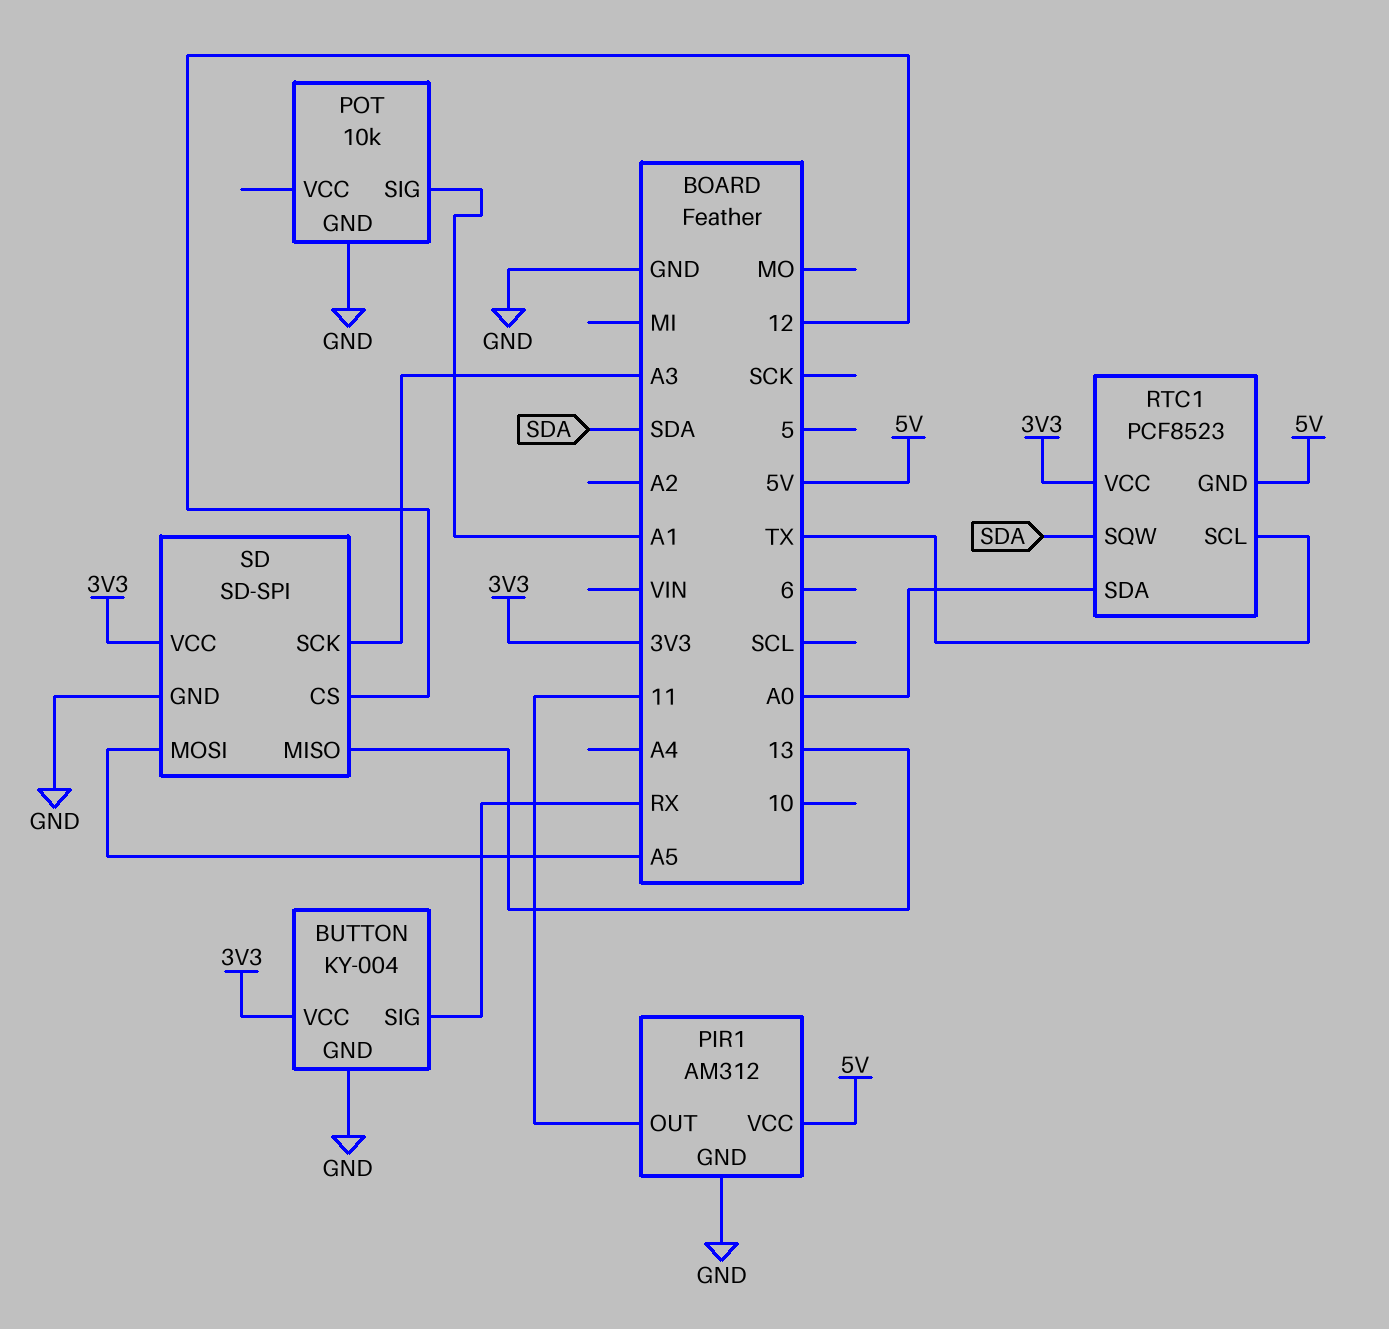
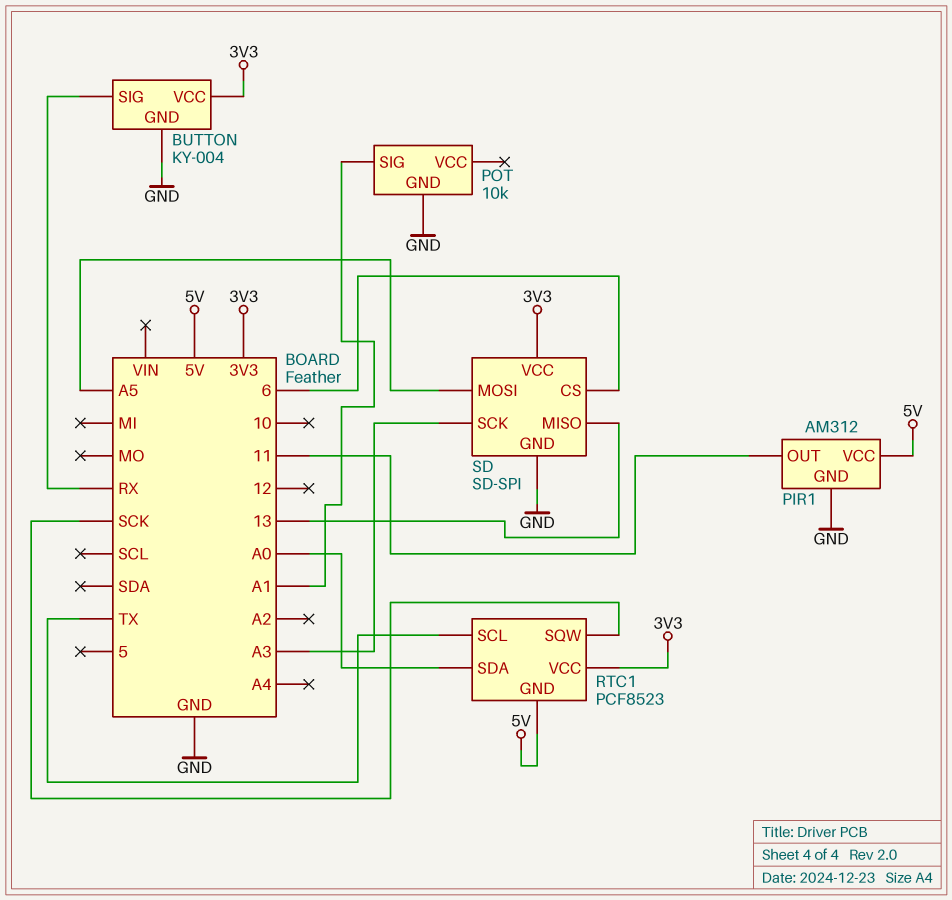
RTC1 pin SQW: SDA -> SCK
SD pin CS: 12 -> 6

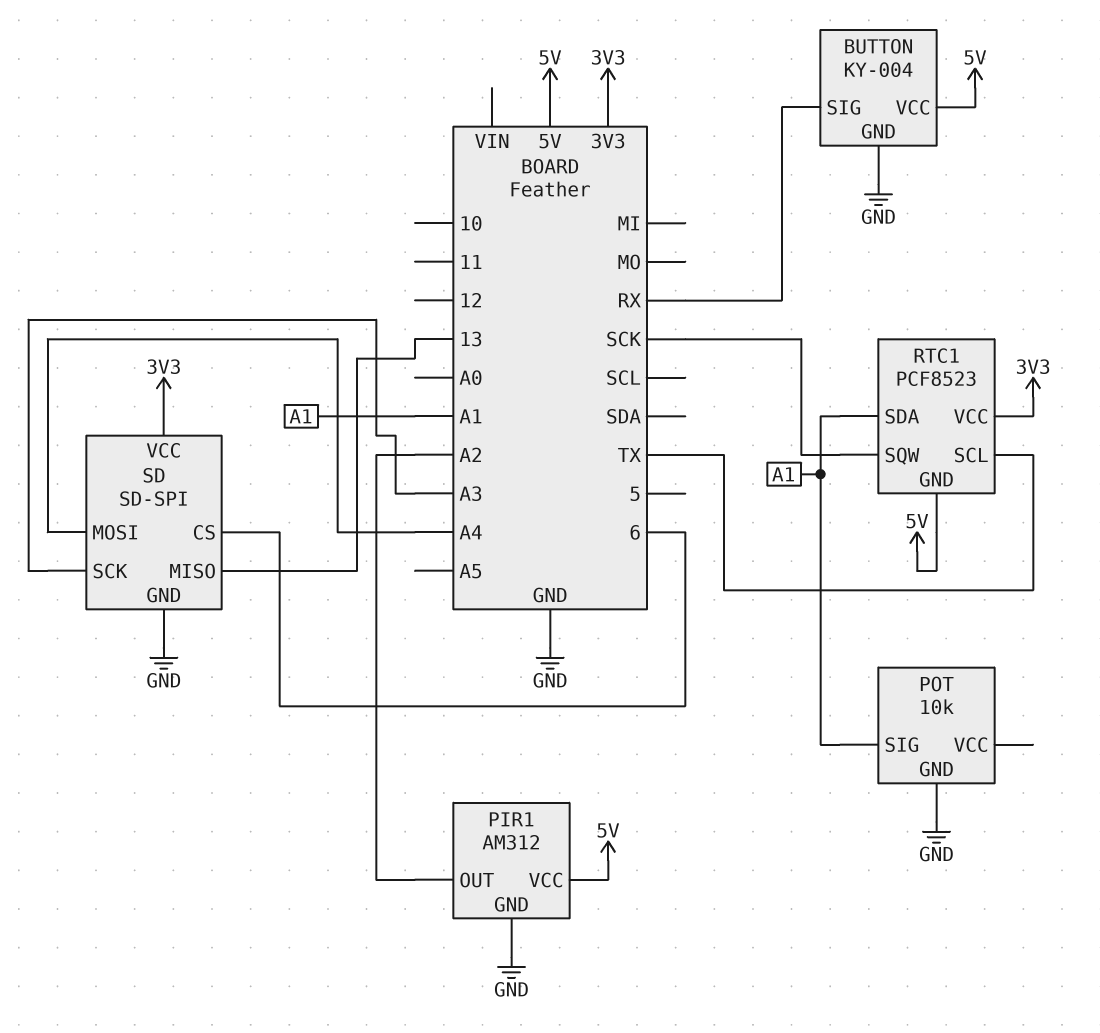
BUTTON pin VCC: 3V3 -> 5V
PIR1 pin OUT: 11 -> A2
RTC1 pin SDA: A0 -> A1
SD pin MOSI: A5 -> A4

